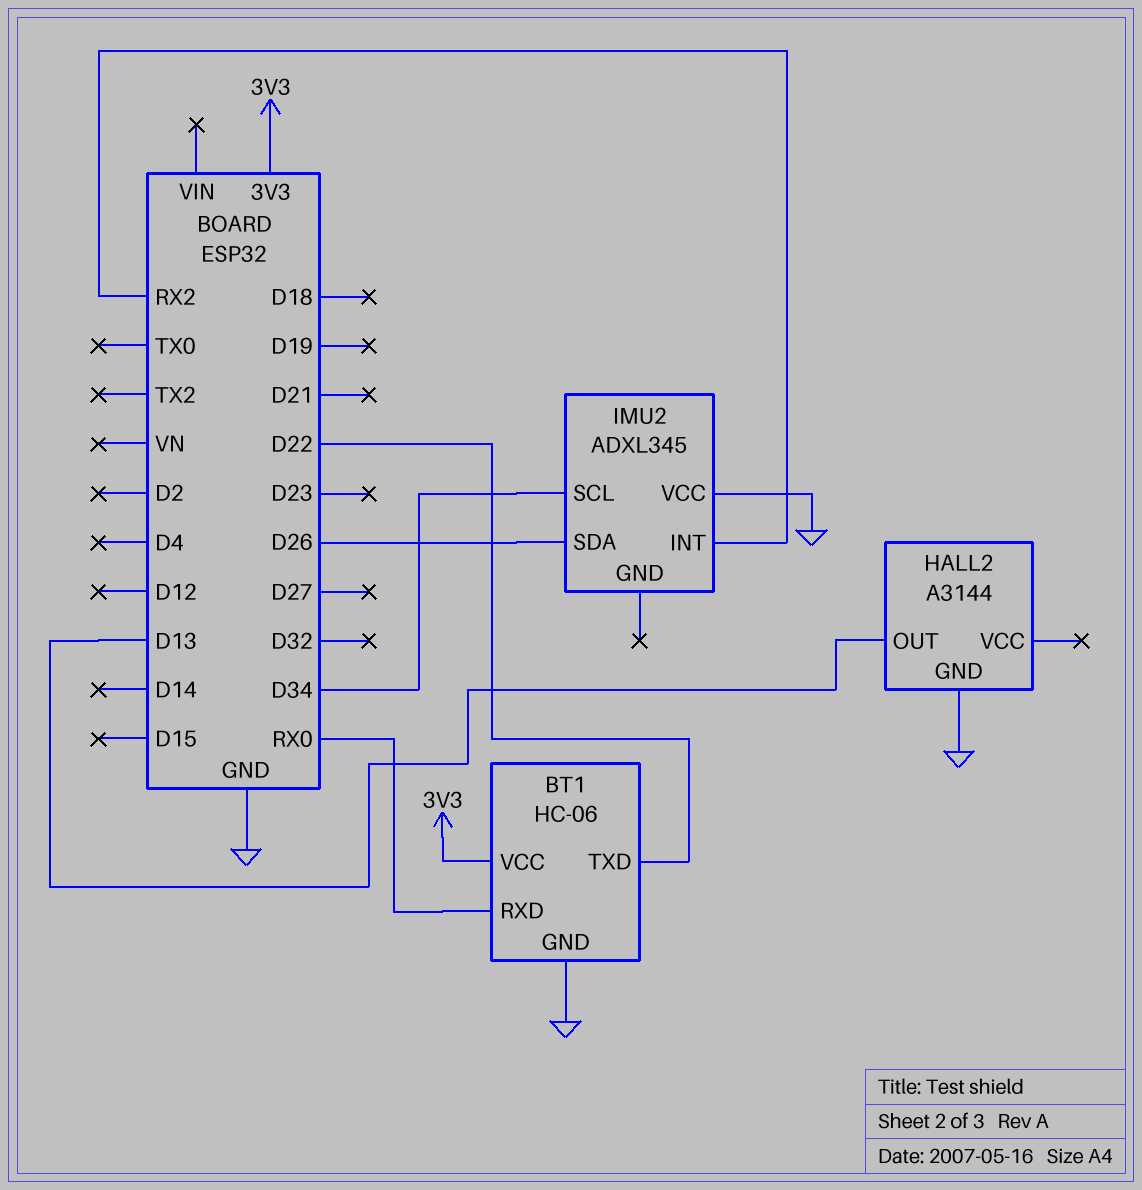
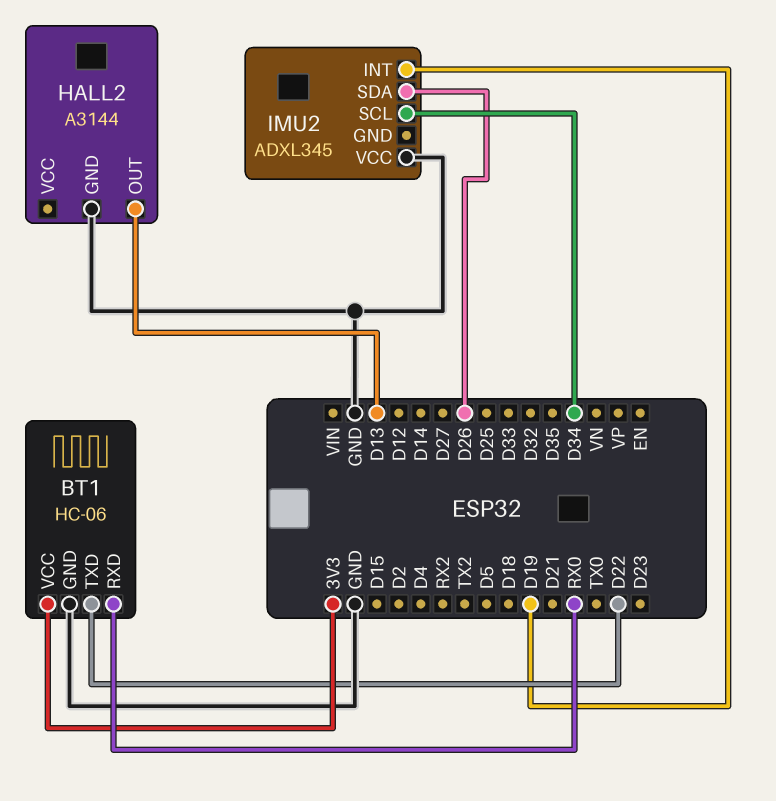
IMU2 pin INT: RX2 -> D19

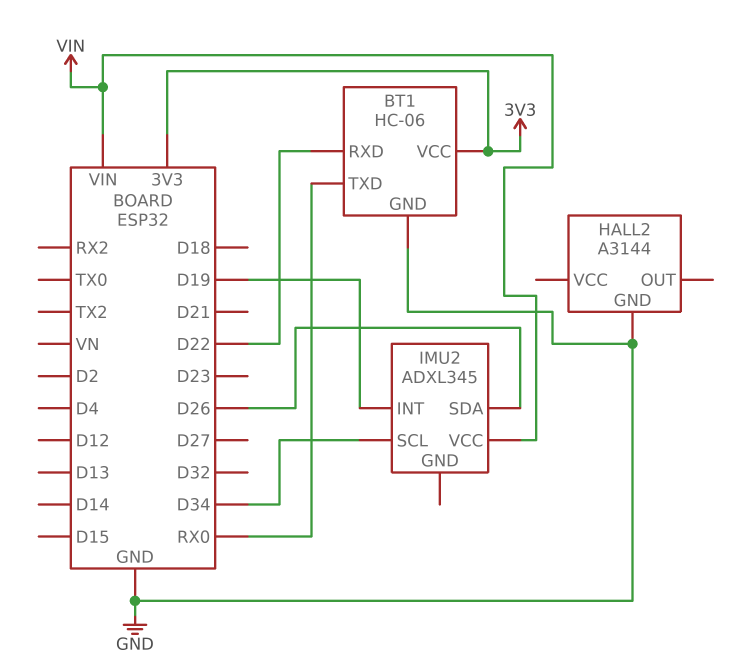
BT1 pin RXD: RX0 -> D22
BT1 pin TXD: D22 -> RX0
HALL2 pin OUT: D13 -> none
IMU2 pin VCC: GND -> VIN

